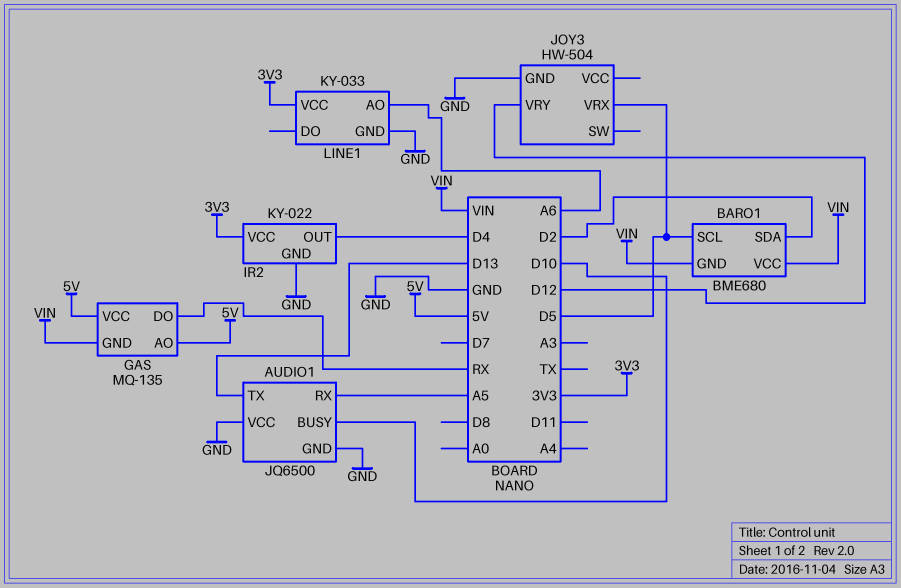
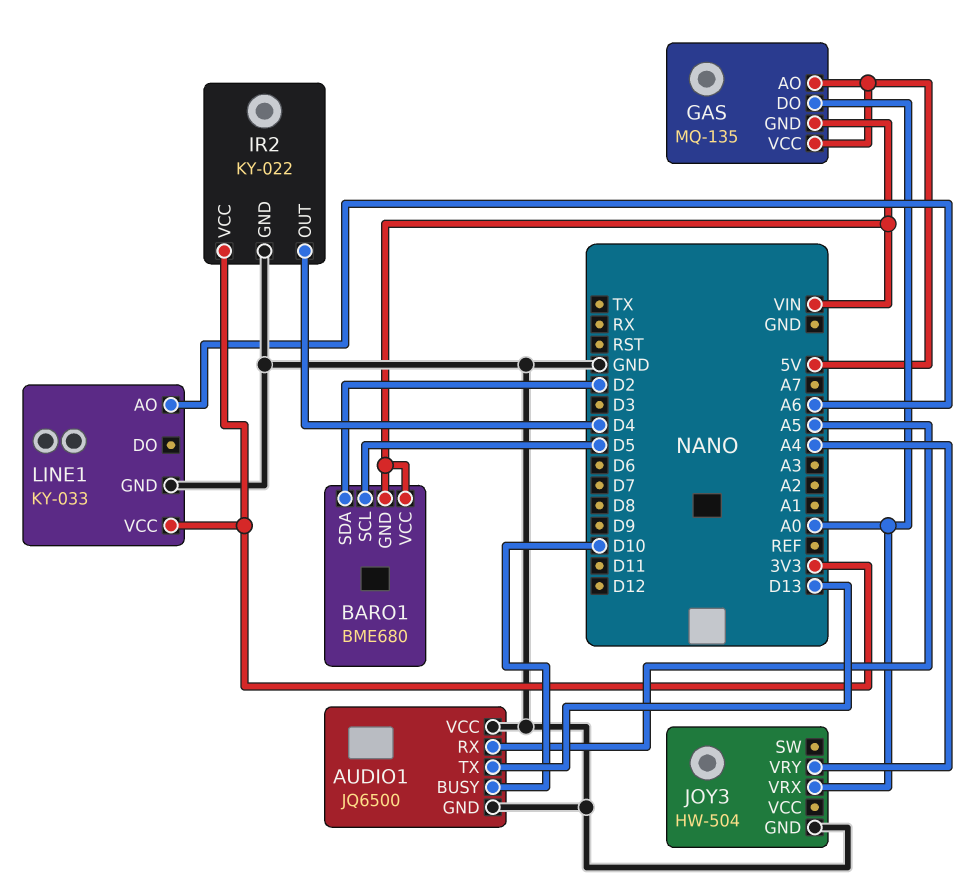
GAS pin DO: RX -> A0
JOY3 pin VRX: D5 -> A0
JOY3 pin VRY: D12 -> A4

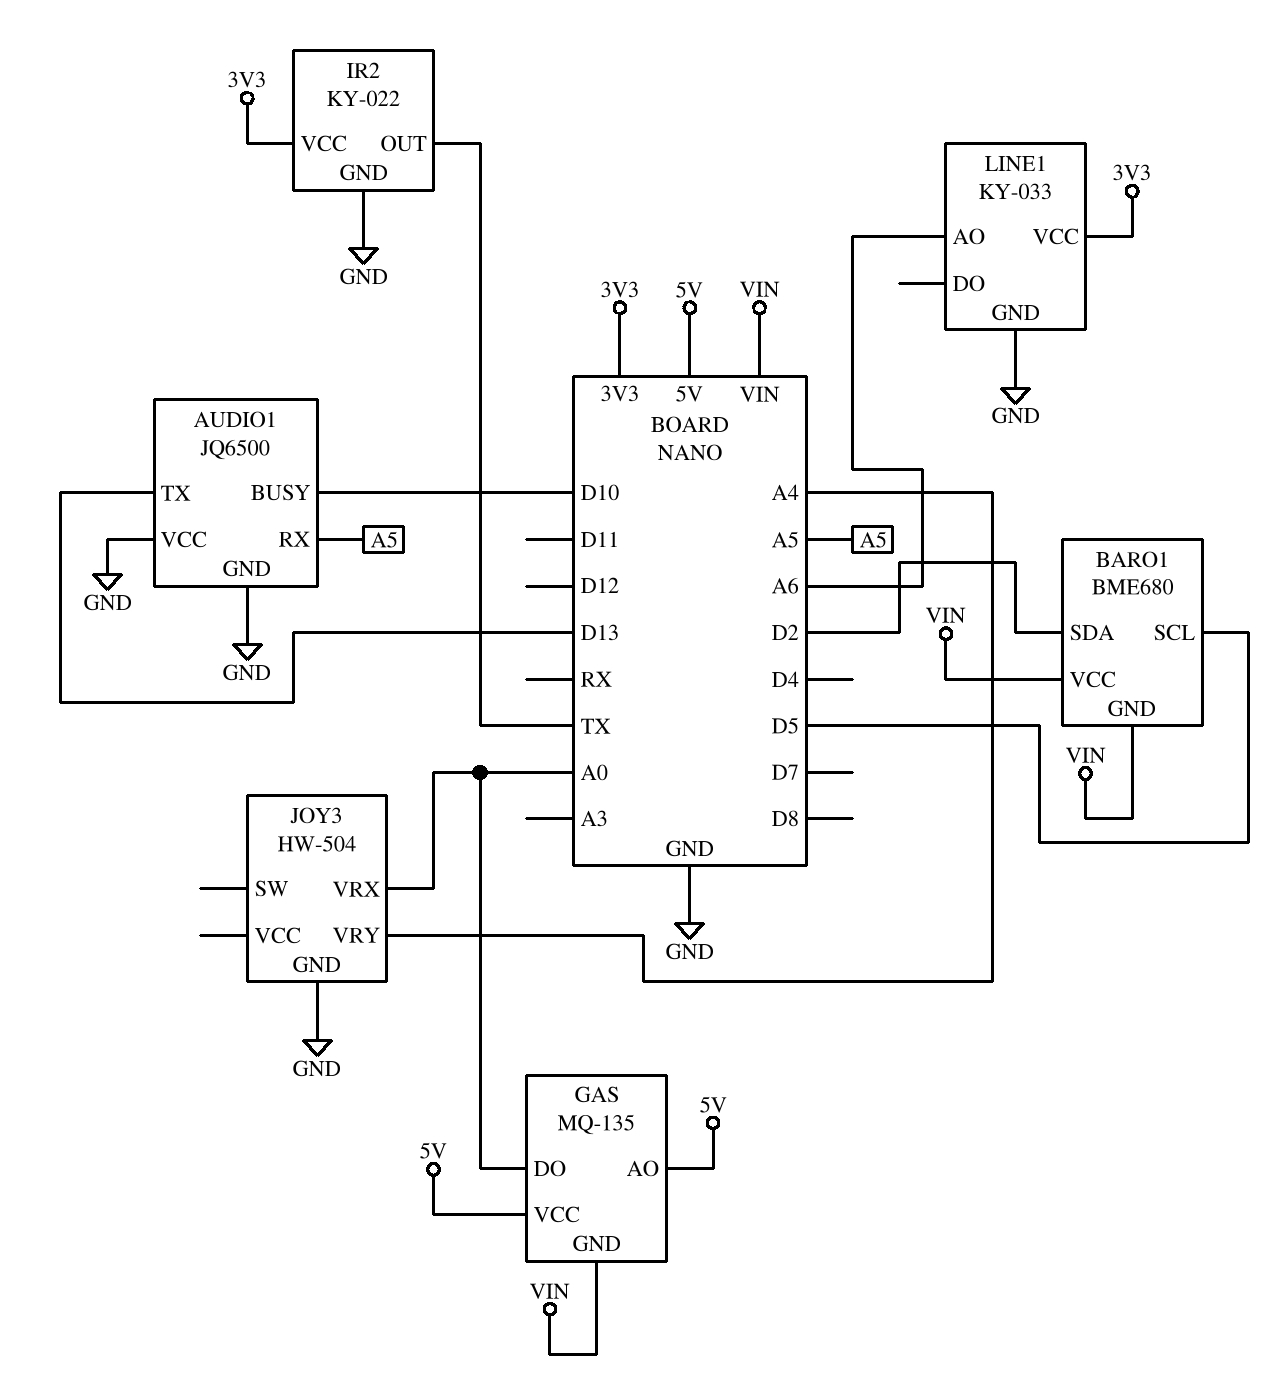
IR2 pin OUT: D4 -> TX

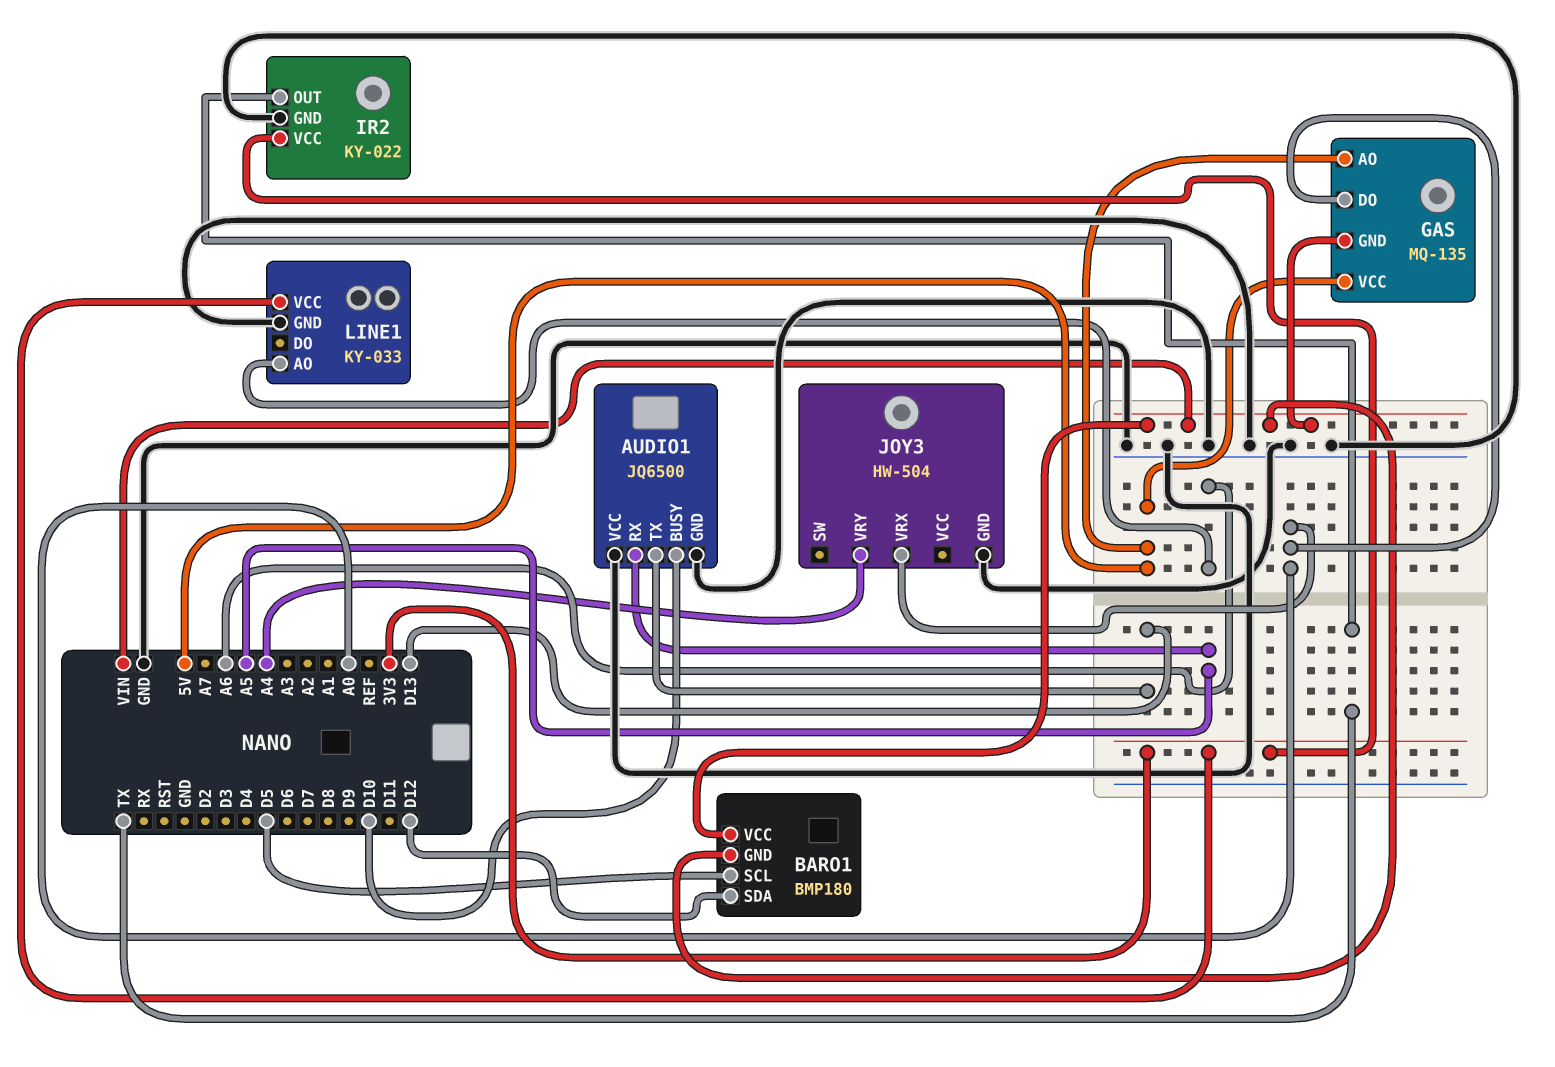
BARO1: BME680 -> BMP180
BARO1 pin SDA: D2 -> D12

